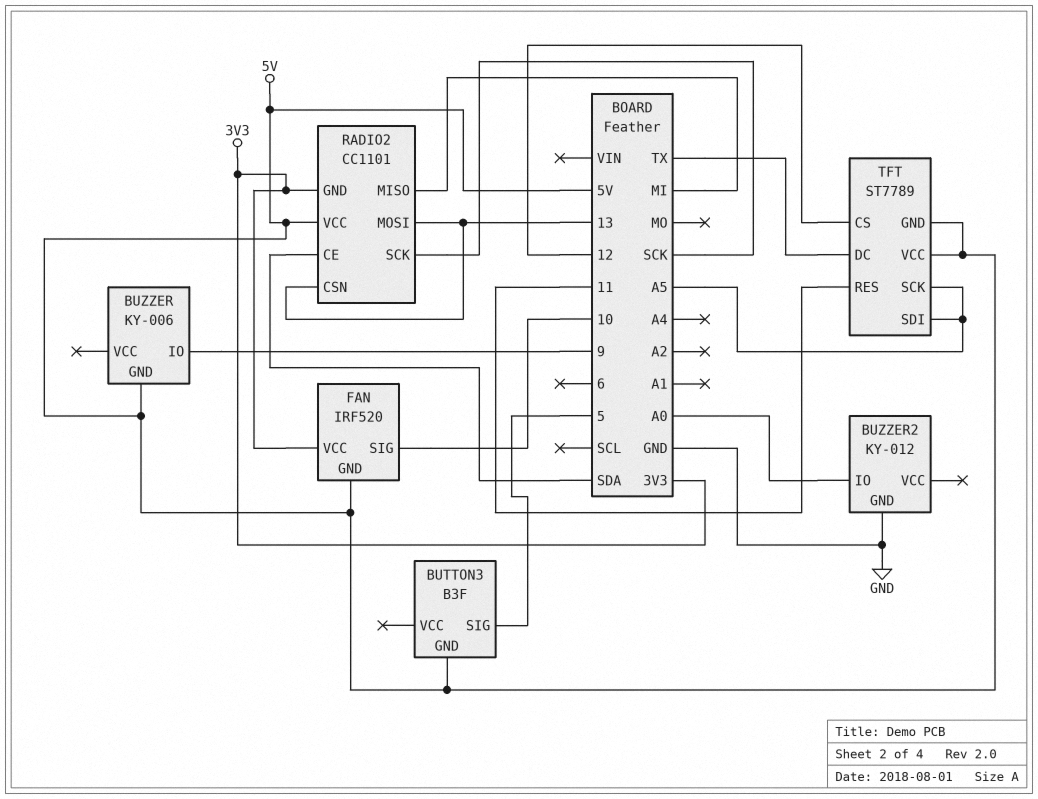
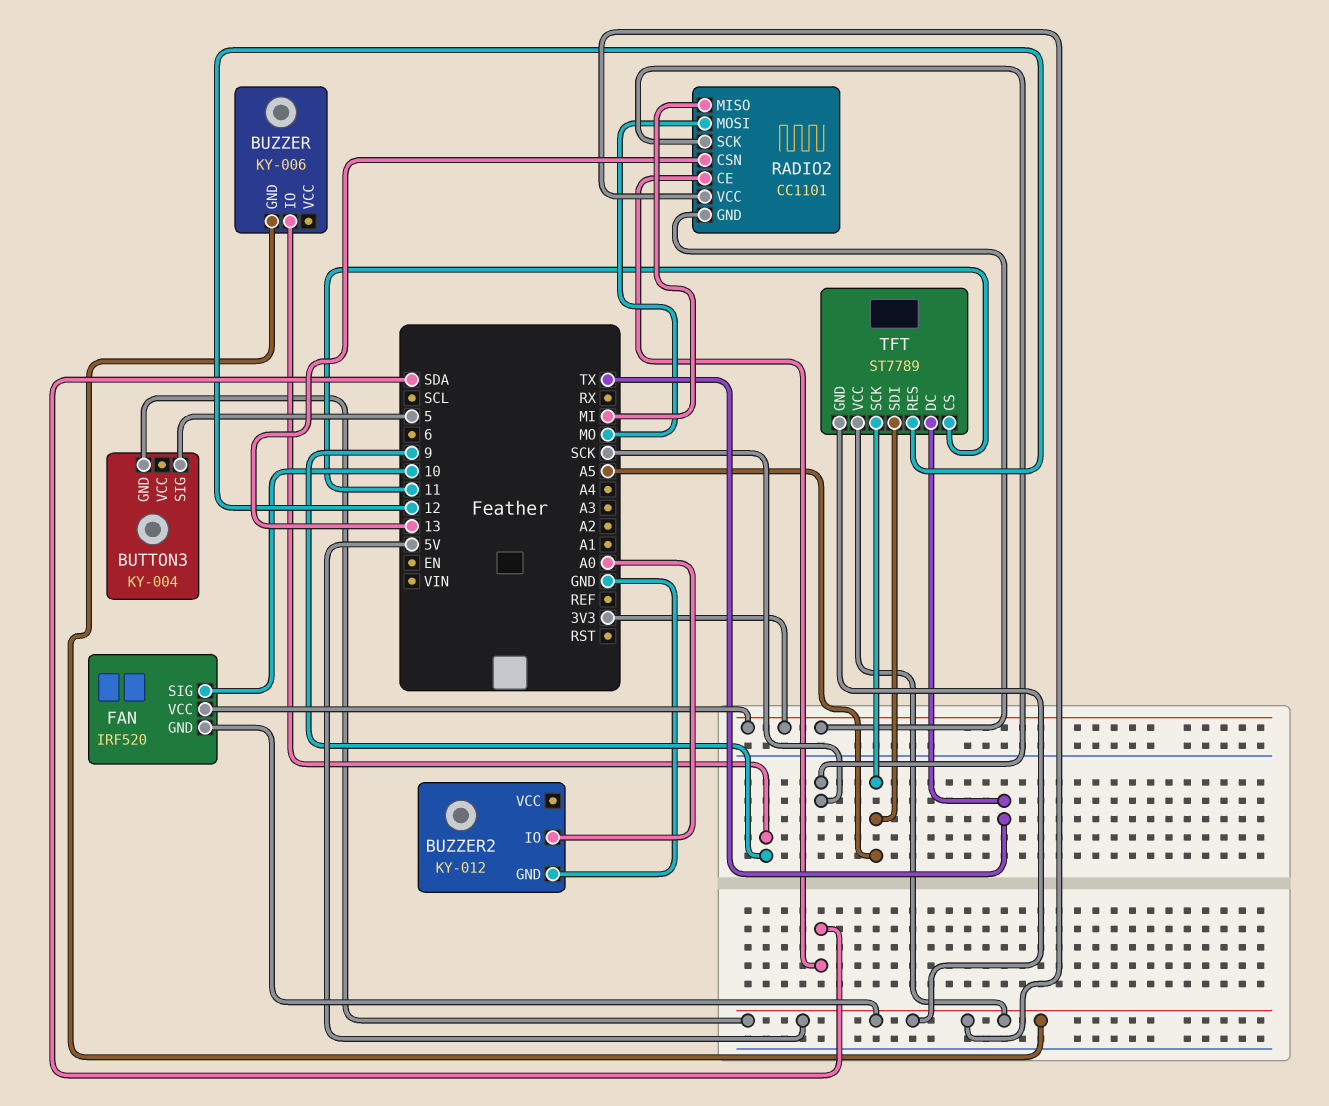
BUTTON3: B3F -> KY-004
RADIO2 pin MOSI: 13 -> MO
TFT pin CS: 12 -> 11
TFT pin RES: 11 -> 12

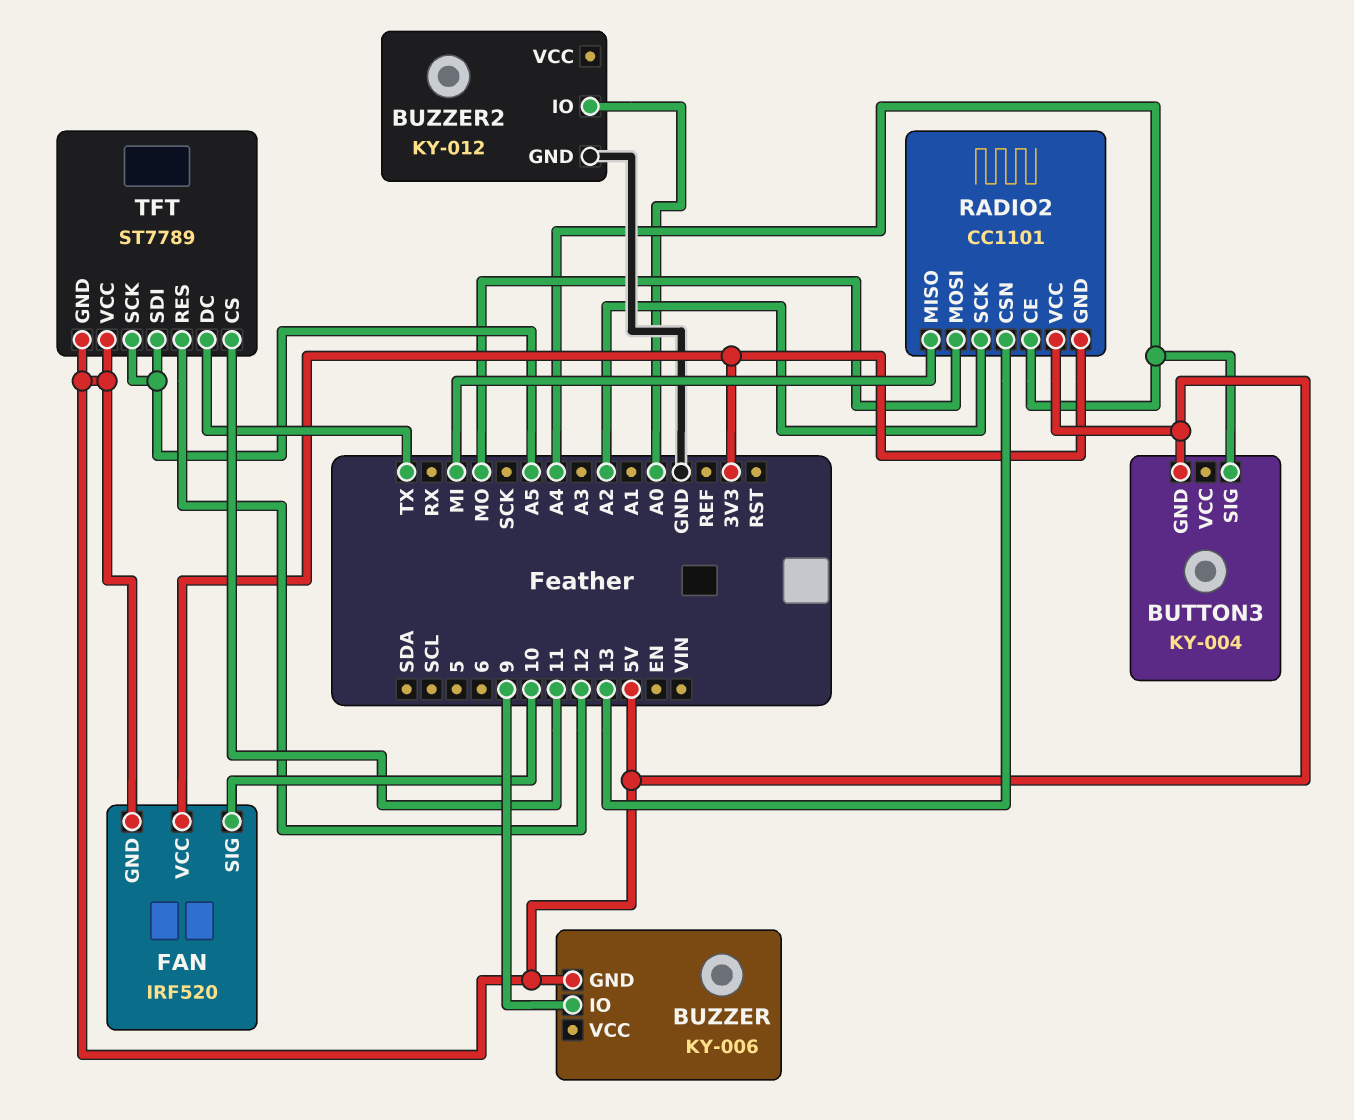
BUTTON3 pin SIG: 5 -> A4
RADIO2 pin CE: SDA -> A4
RADIO2 pin SCK: SCK -> A2

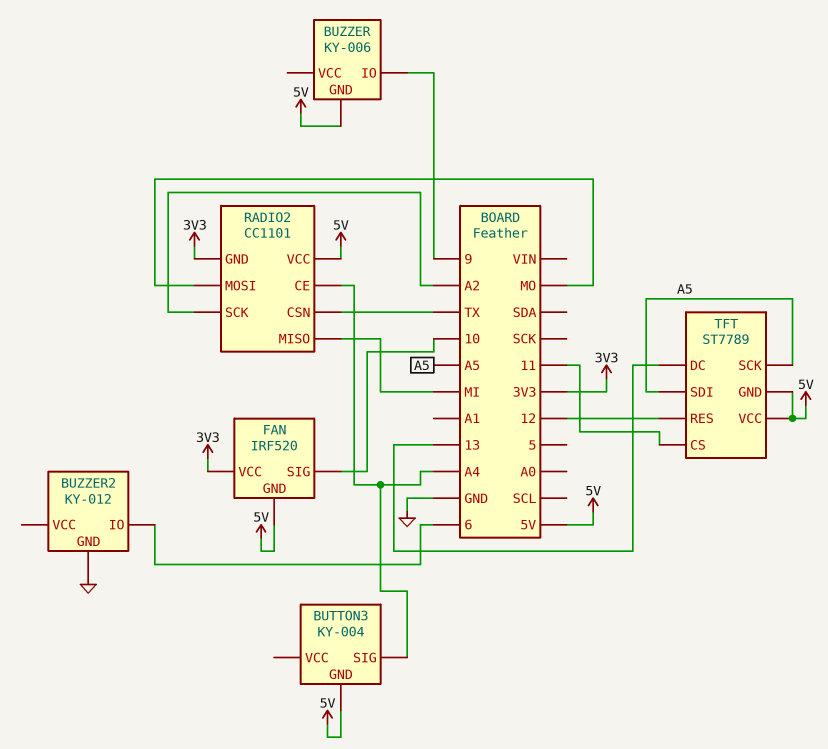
BUZZER2 pin IO: A0 -> 6
RADIO2 pin CSN: 13 -> TX
TFT pin DC: TX -> 13

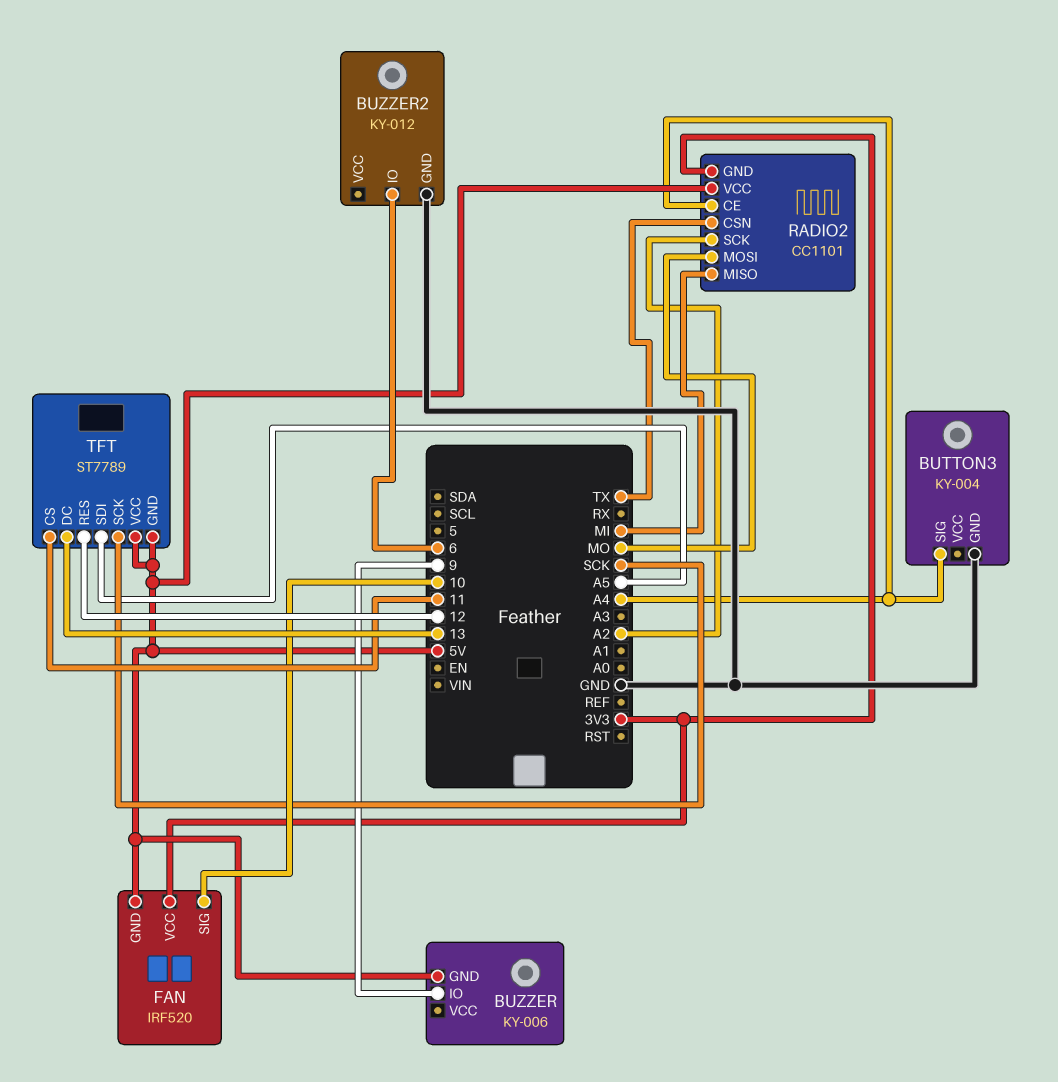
BUTTON3 pin GND: 5V -> GND
TFT pin SCK: A5 -> SCK

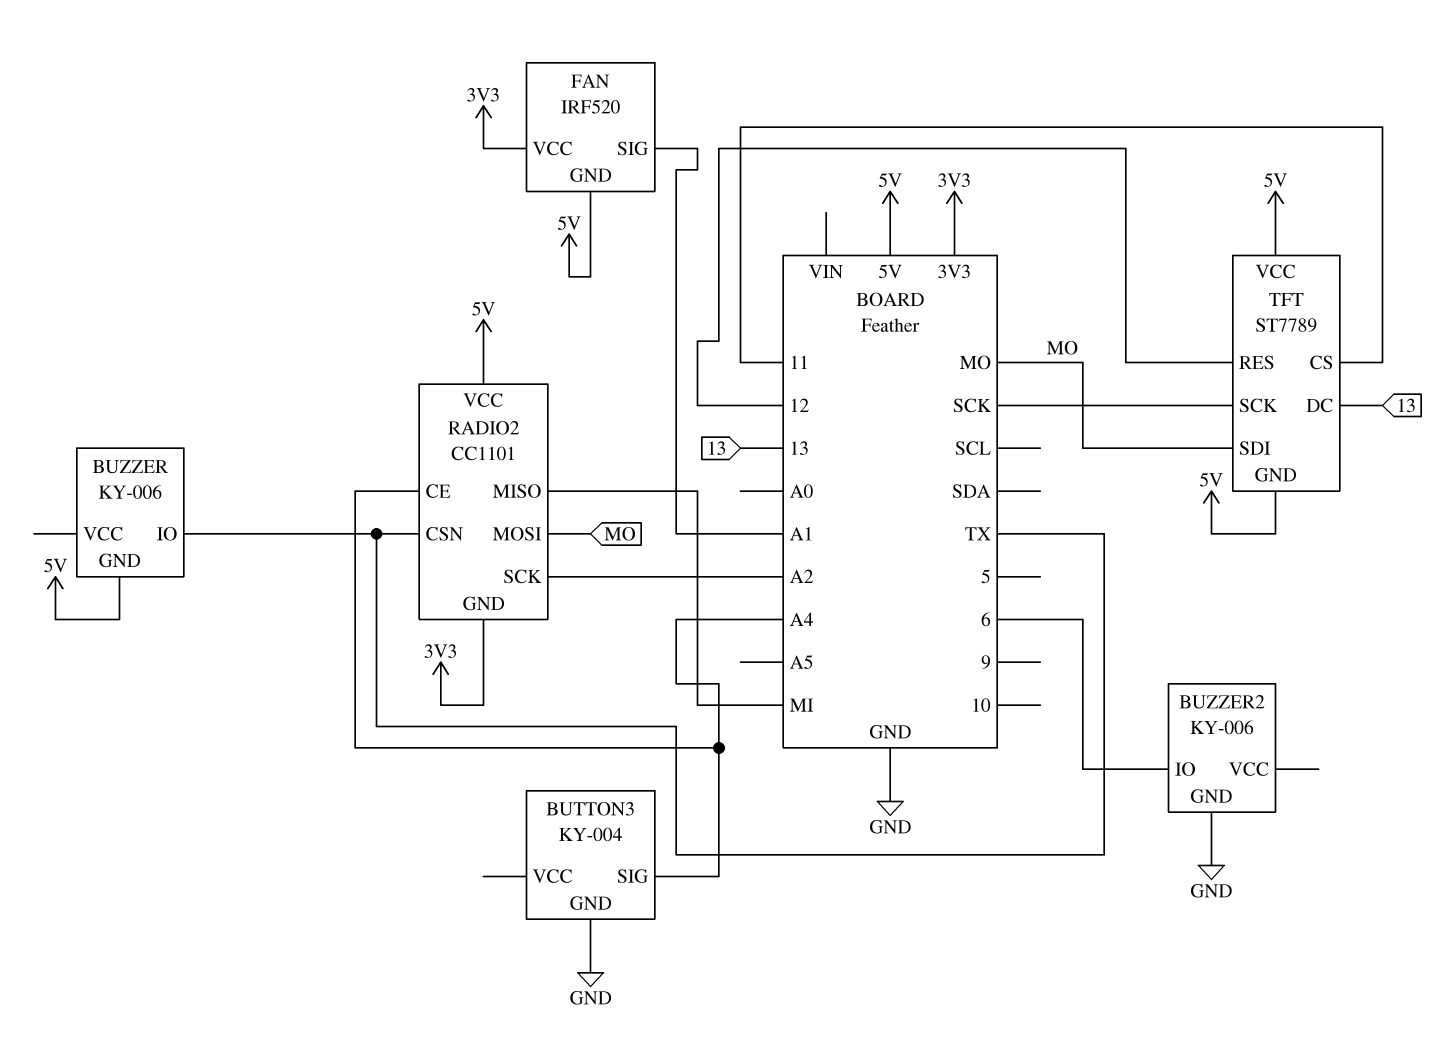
BUZZER pin IO: 9 -> TX
BUZZER2: KY-012 -> KY-006
FAN pin SIG: 10 -> A1
TFT pin SDI: A5 -> MO

